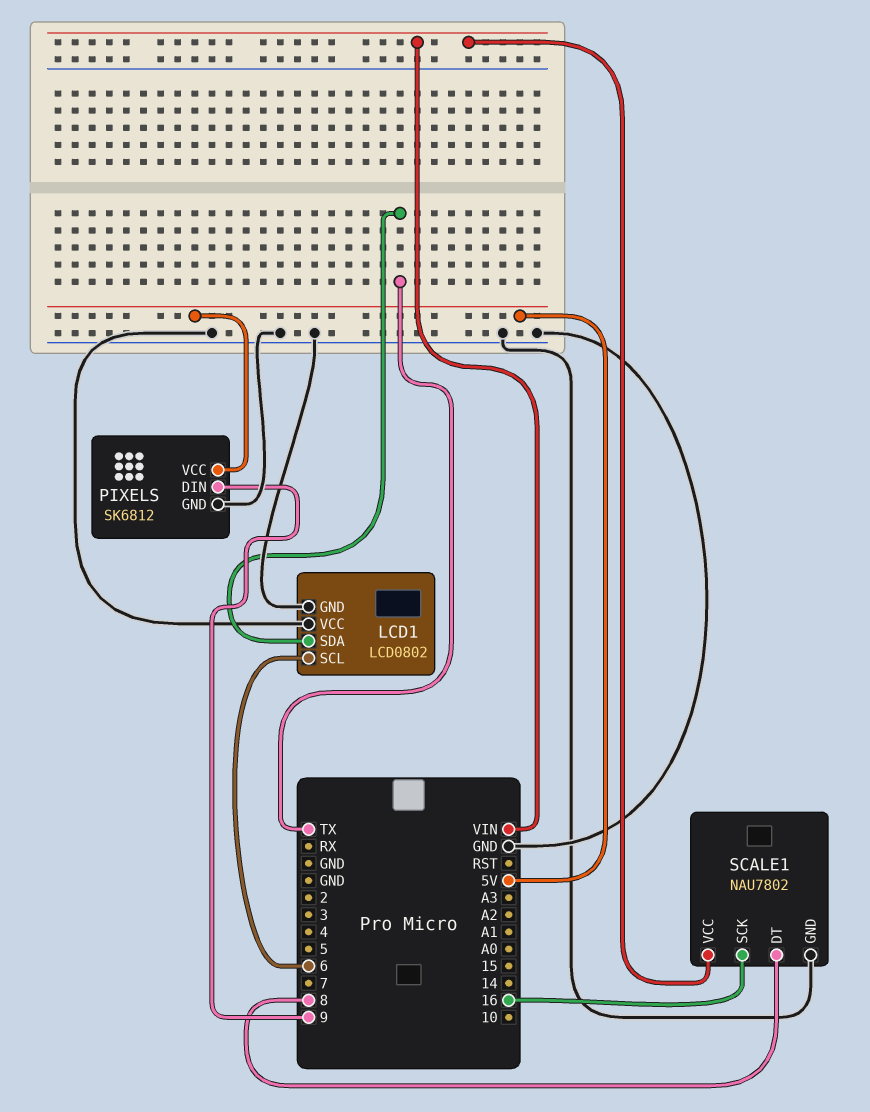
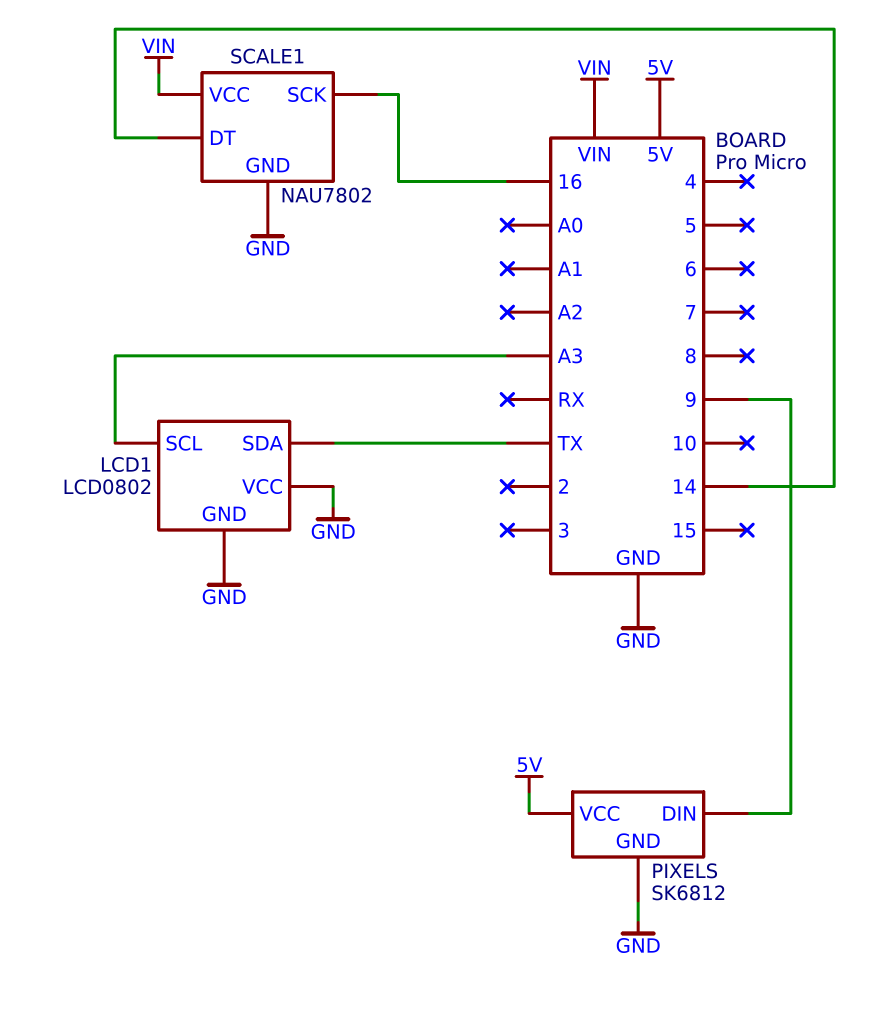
LCD1 pin SCL: 6 -> A3
SCALE1 pin DT: 8 -> 14

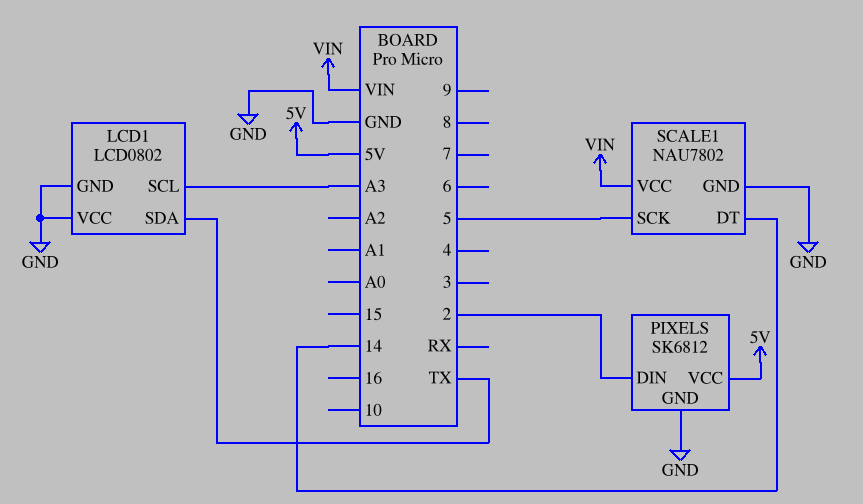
PIXELS pin DIN: 9 -> 2
SCALE1 pin SCK: 16 -> 5

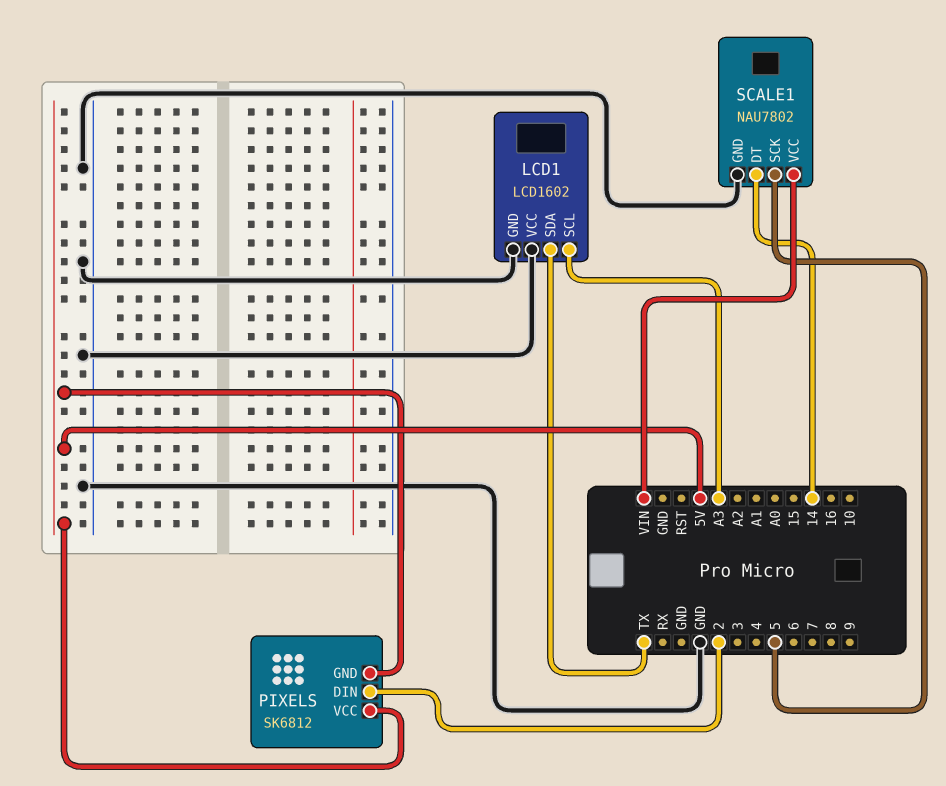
LCD1: LCD0802 -> LCD1602
PIXELS pin GND: GND -> 5V

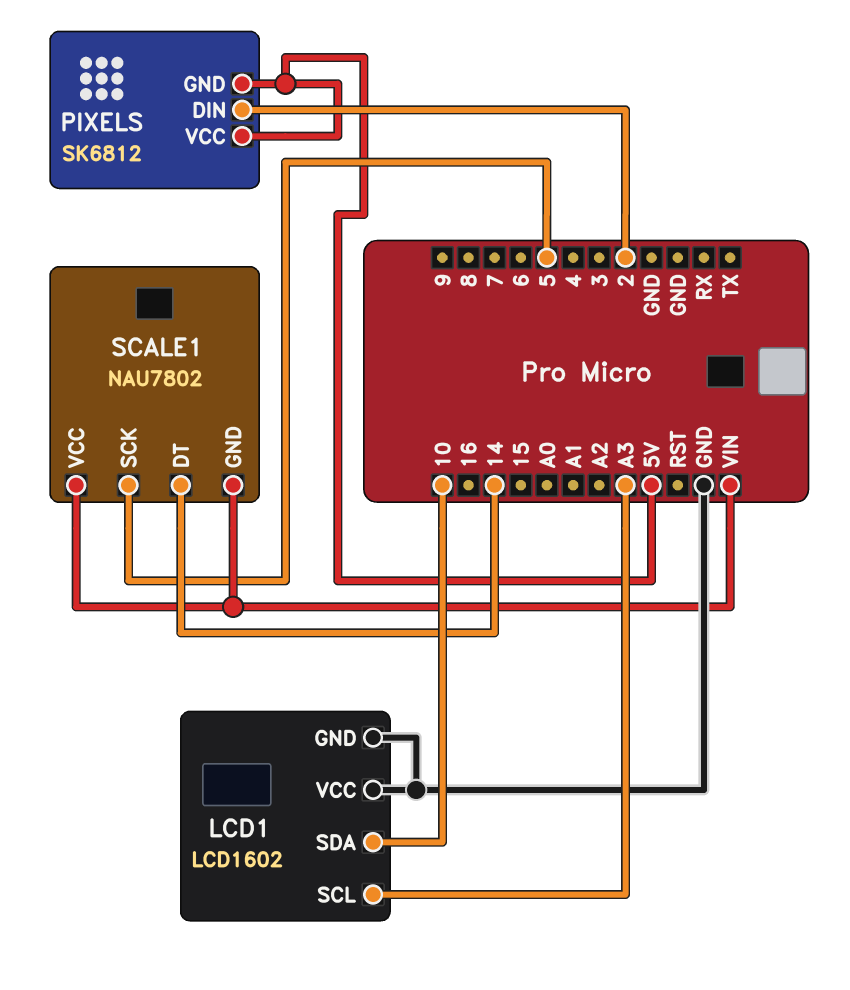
LCD1 pin SDA: TX -> 10
SCALE1 pin GND: GND -> VIN

